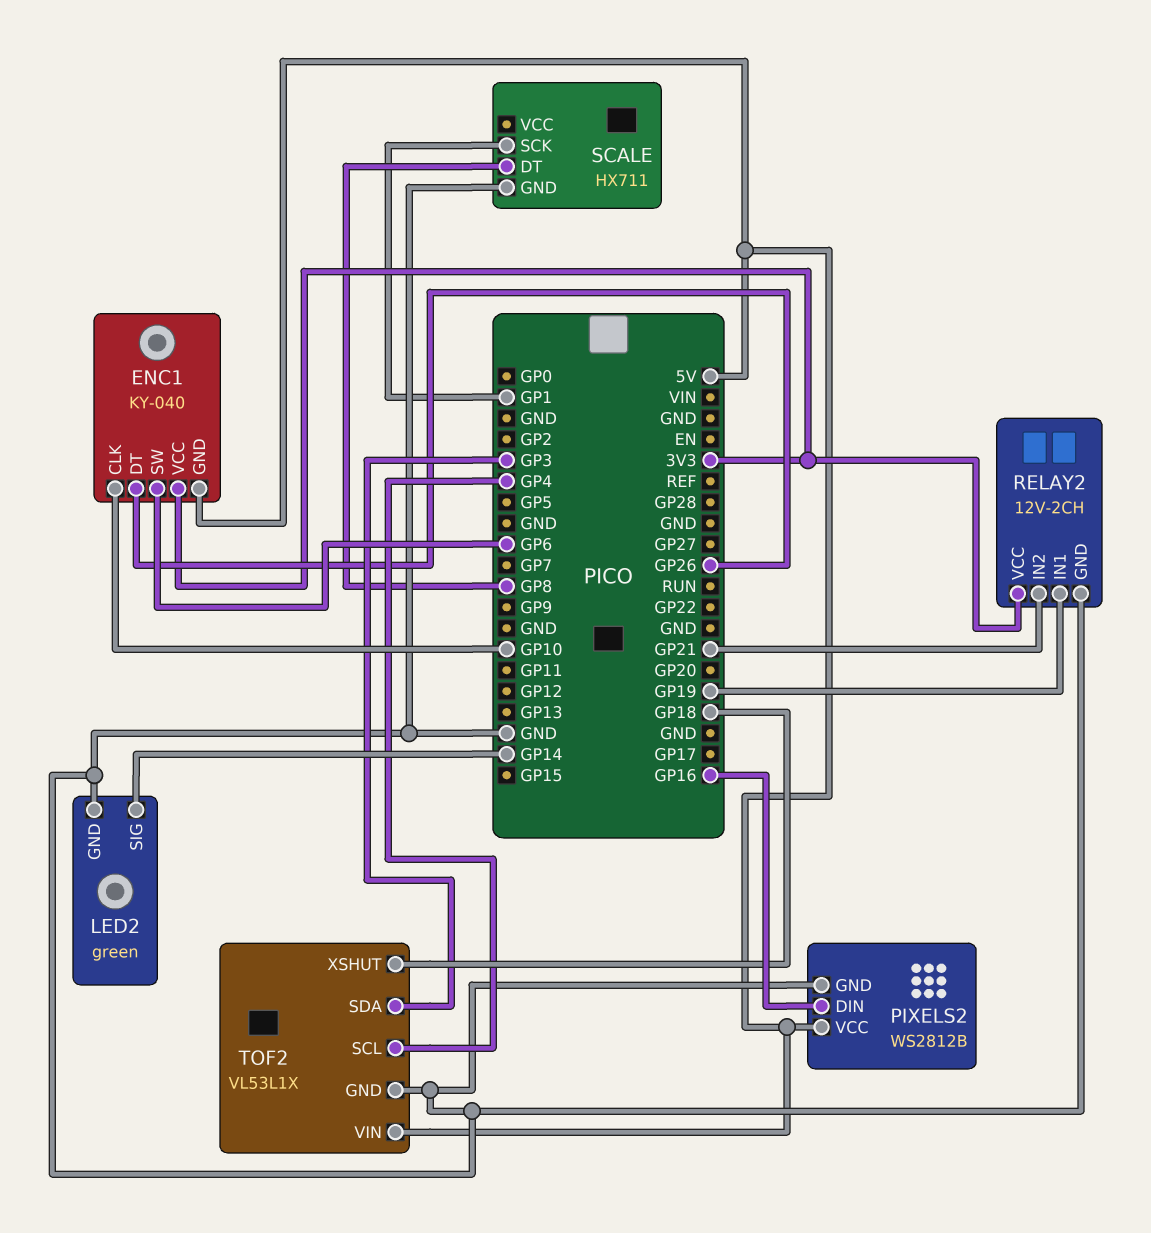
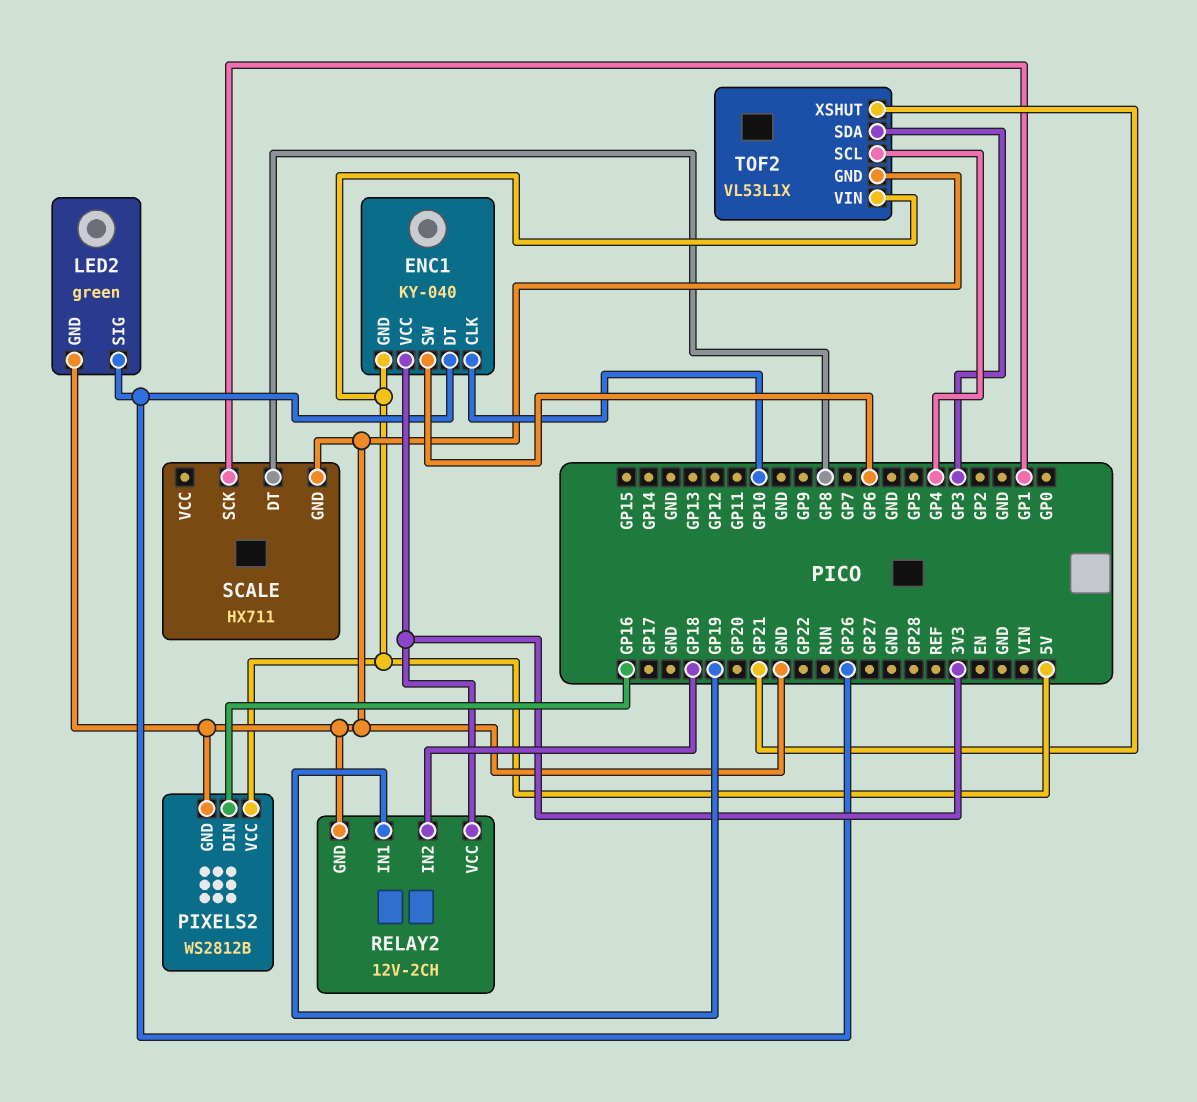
LED2 pin SIG: GP14 -> GP26
RELAY2 pin IN2: GP21 -> GP18
TOF2 pin XSHUT: GP18 -> GP21

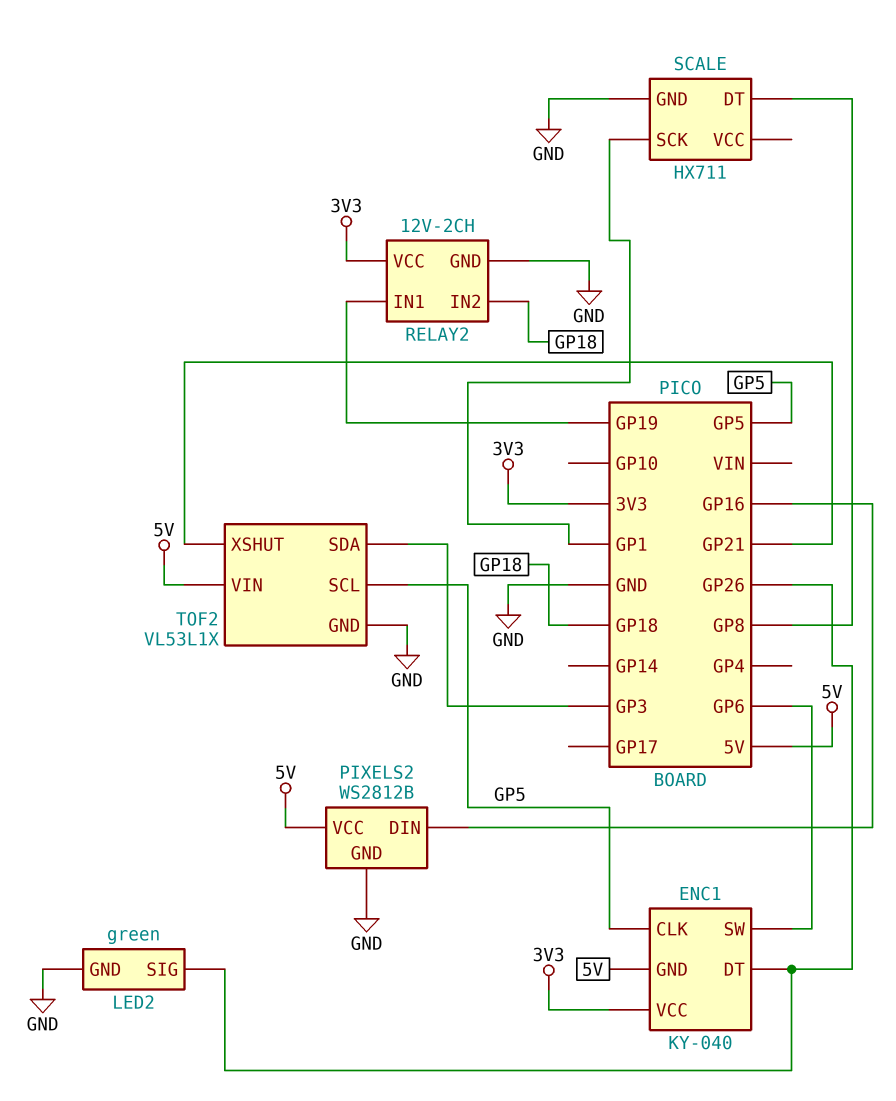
ENC1 pin CLK: GP10 -> GP5
TOF2 pin SCL: GP4 -> GP5

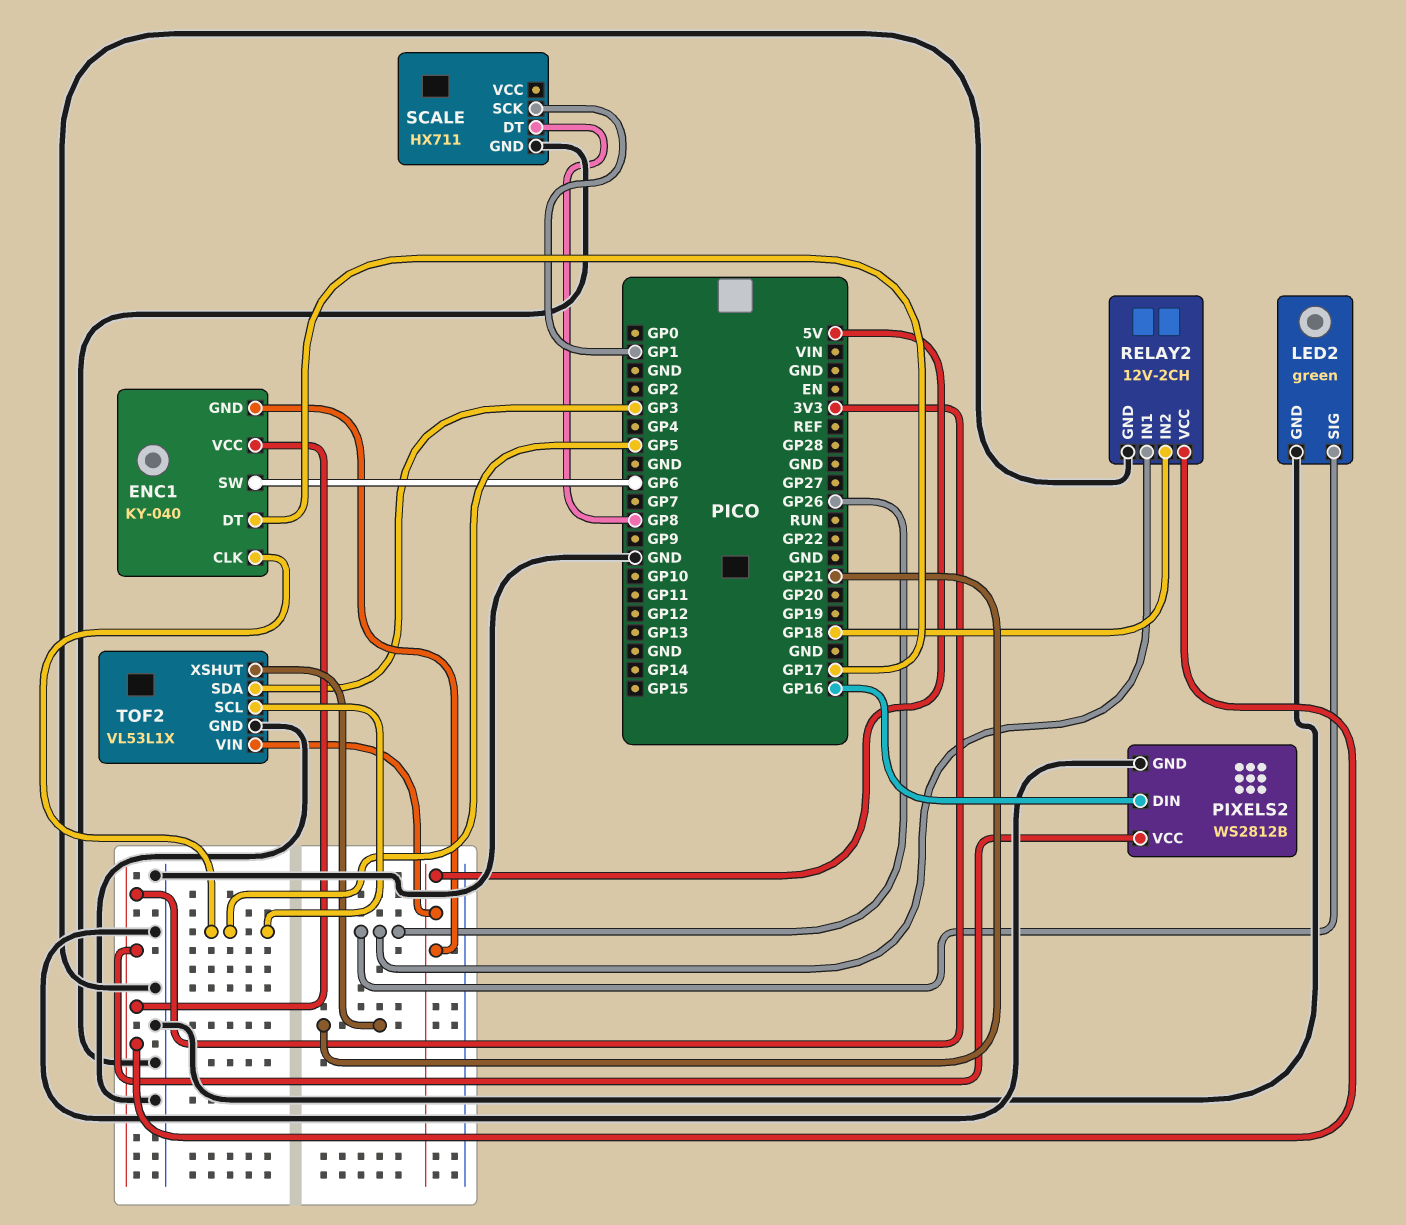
ENC1 pin DT: GP26 -> GP17
PIXELS2 pin VCC: 5V -> 3V3
RELAY2 pin IN1: GP19 -> GP26

